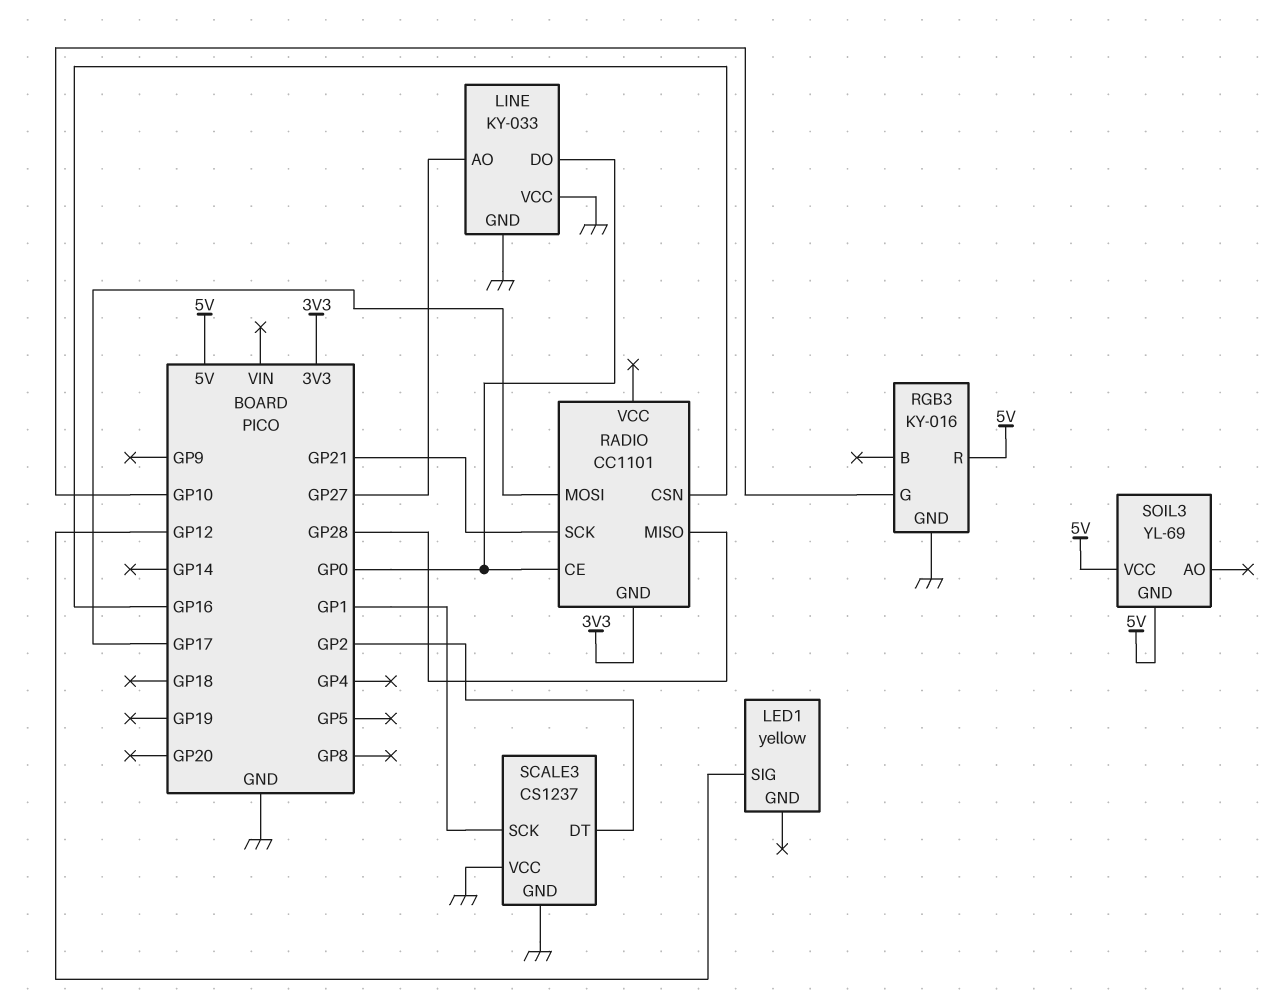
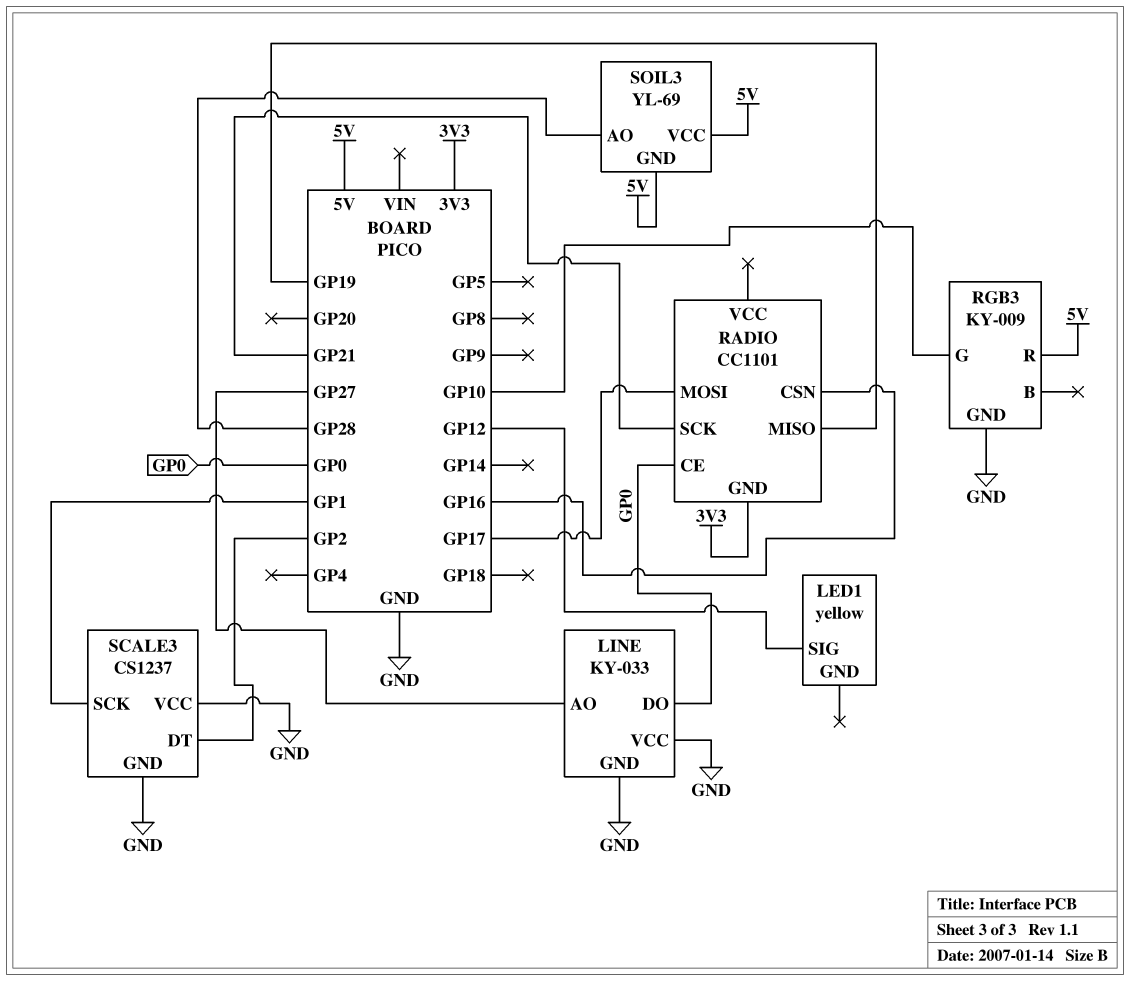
RADIO pin MISO: GP28 -> GP19
RGB3: KY-016 -> KY-009
SOIL3 pin AO: none -> GP28

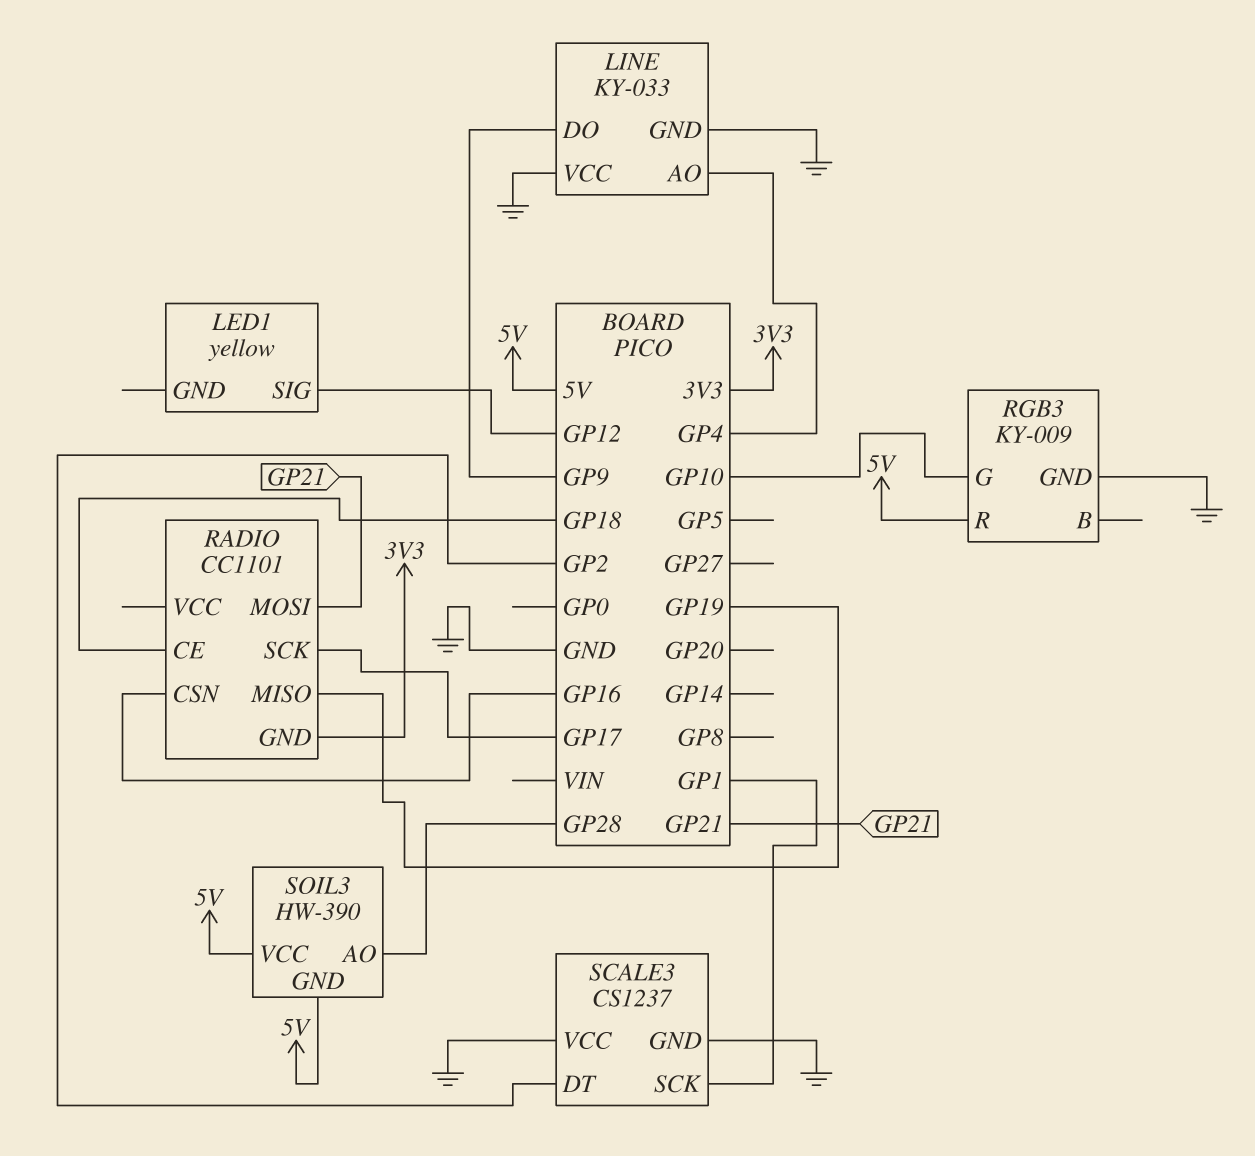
LINE pin AO: GP27 -> GP4
LINE pin DO: GP0 -> GP9
RADIO pin CE: GP0 -> GP18
RADIO pin MOSI: GP17 -> GP21
RADIO pin SCK: GP21 -> GP17
SOIL3: YL-69 -> HW-390

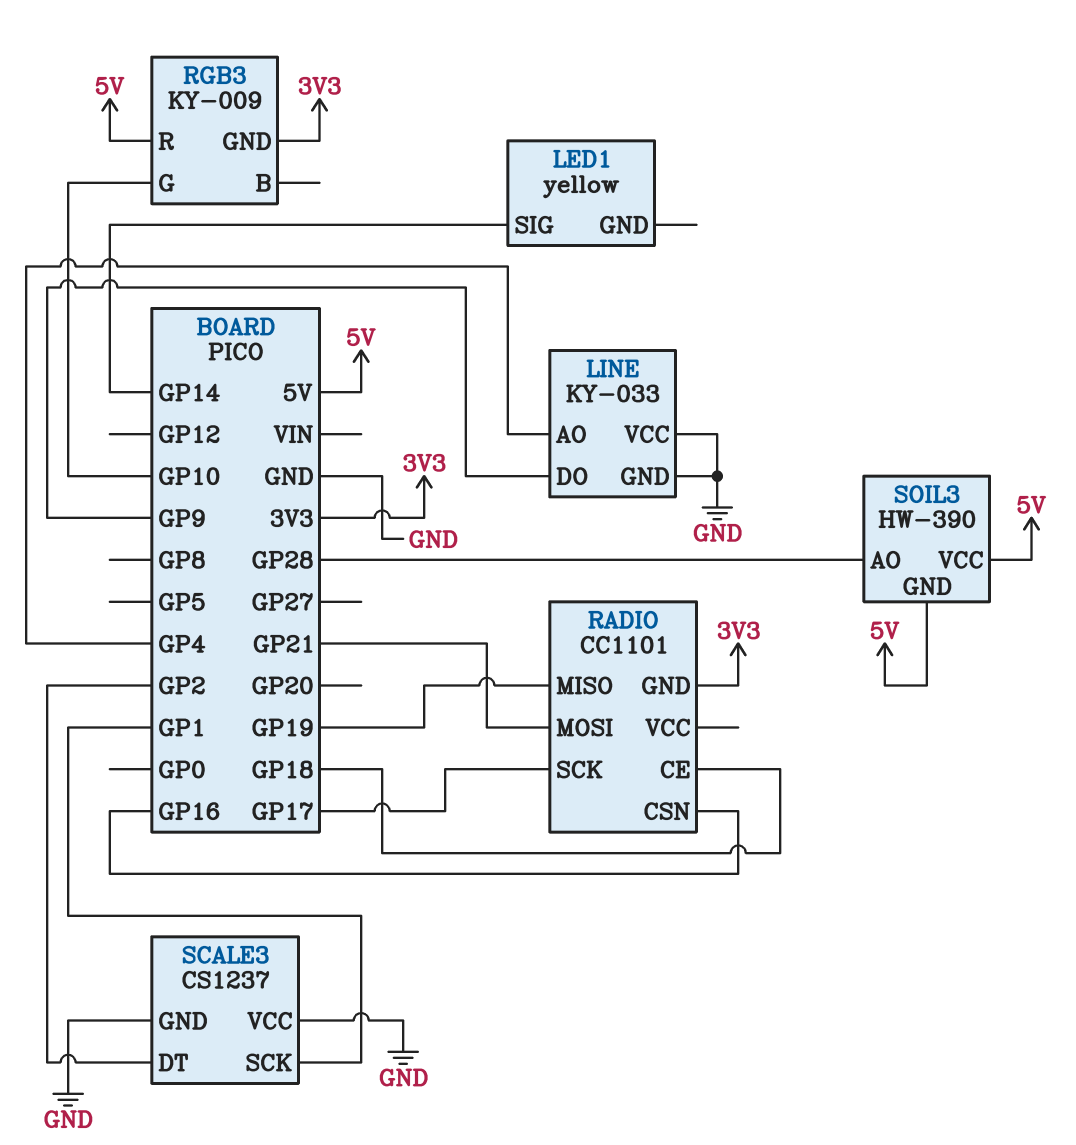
LED1 pin SIG: GP12 -> GP14
RGB3 pin GND: GND -> 3V3

